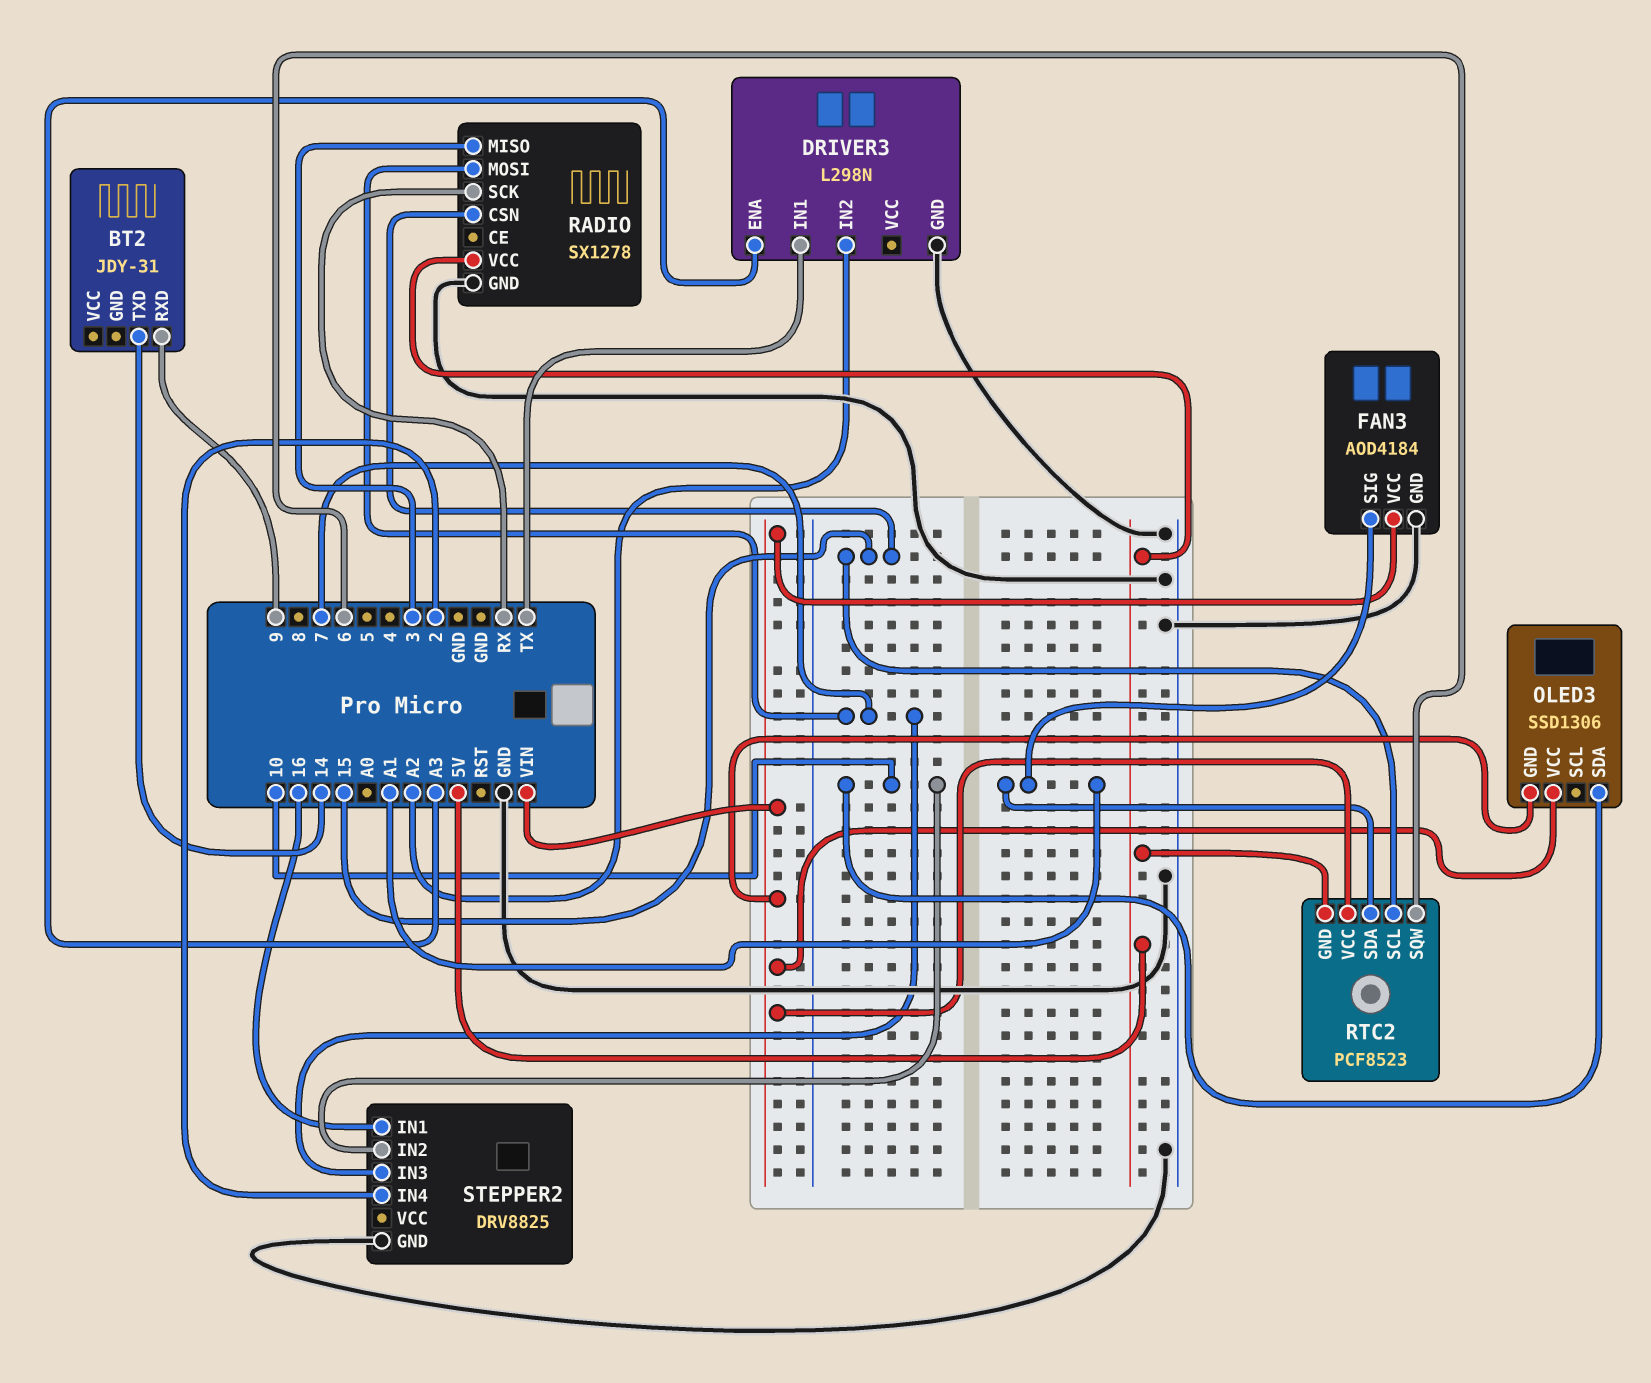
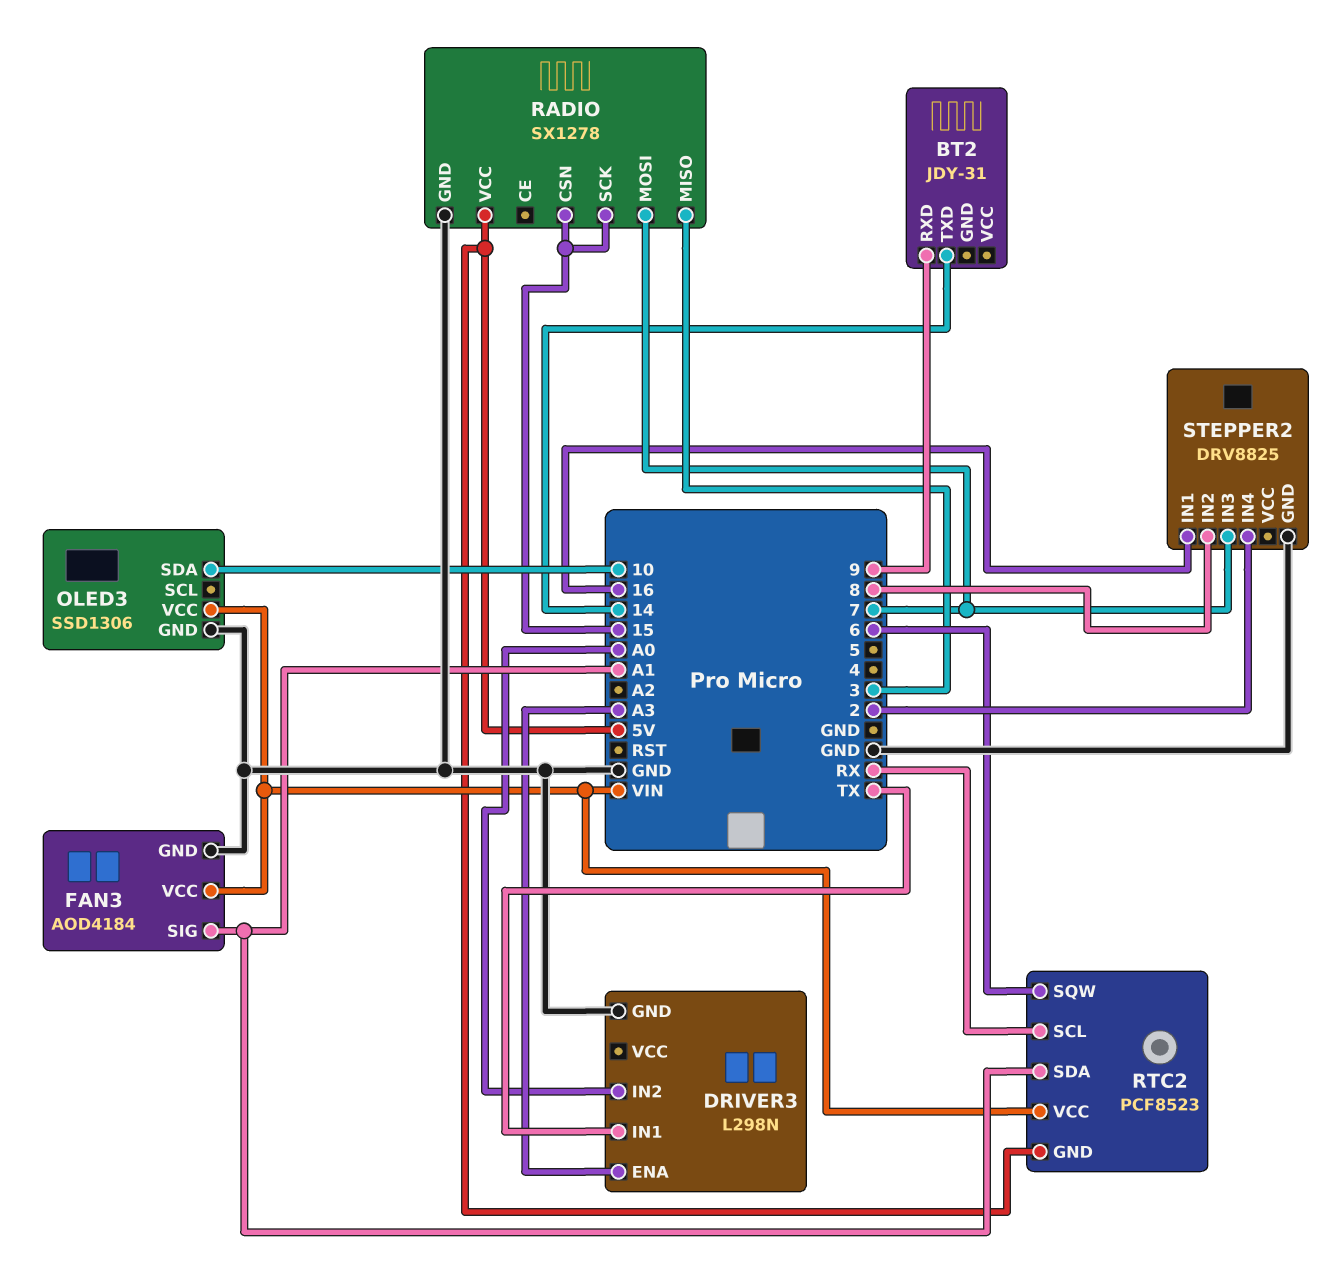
DRIVER3 pin IN2: A2 -> A0
OLED3 pin GND: VIN -> GND
RADIO pin SCK: RX -> 15
RTC2 pin SCL: 15 -> RX
STEPPER2 pin IN2: 10 -> 8

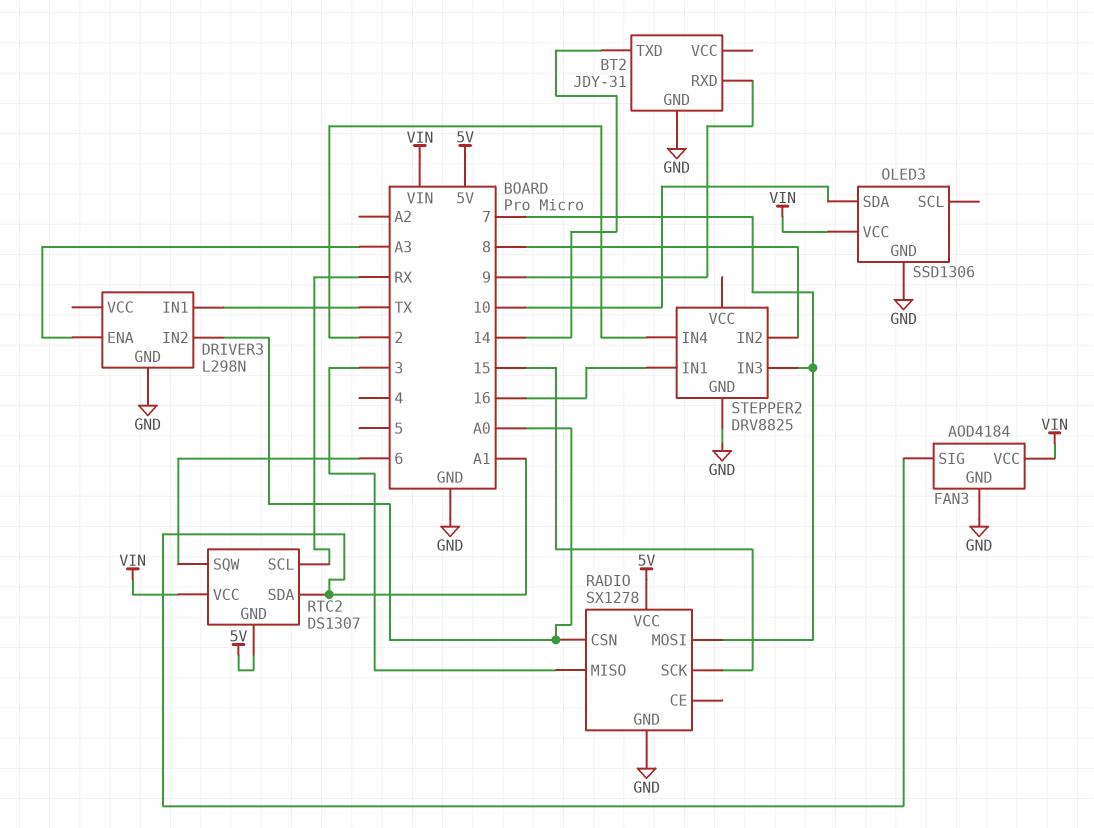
BT2 pin GND: none -> GND
RADIO pin CSN: 15 -> A0
RTC2: PCF8523 -> DS1307

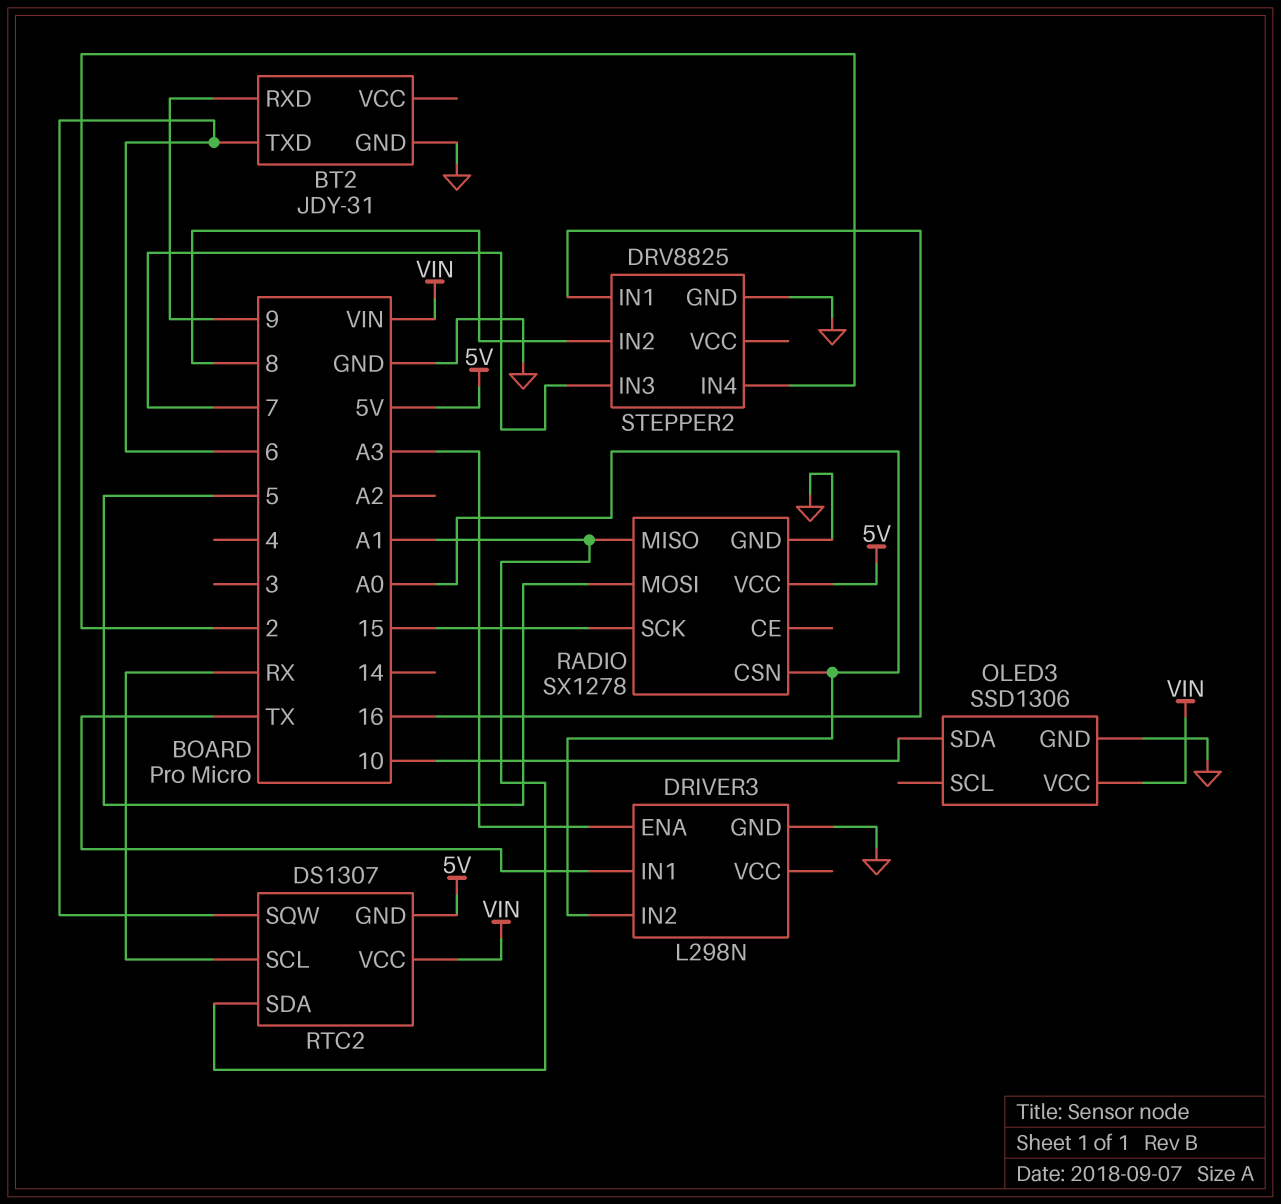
BT2 pin TXD: 14 -> 6
FAN3: AOD4184 -> none
FAN3 pin GND: GND -> none
FAN3 pin SIG: A1 -> none
FAN3 pin VCC: VIN -> none
RADIO pin MISO: 3 -> A1
RADIO pin MOSI: 7 -> 5

